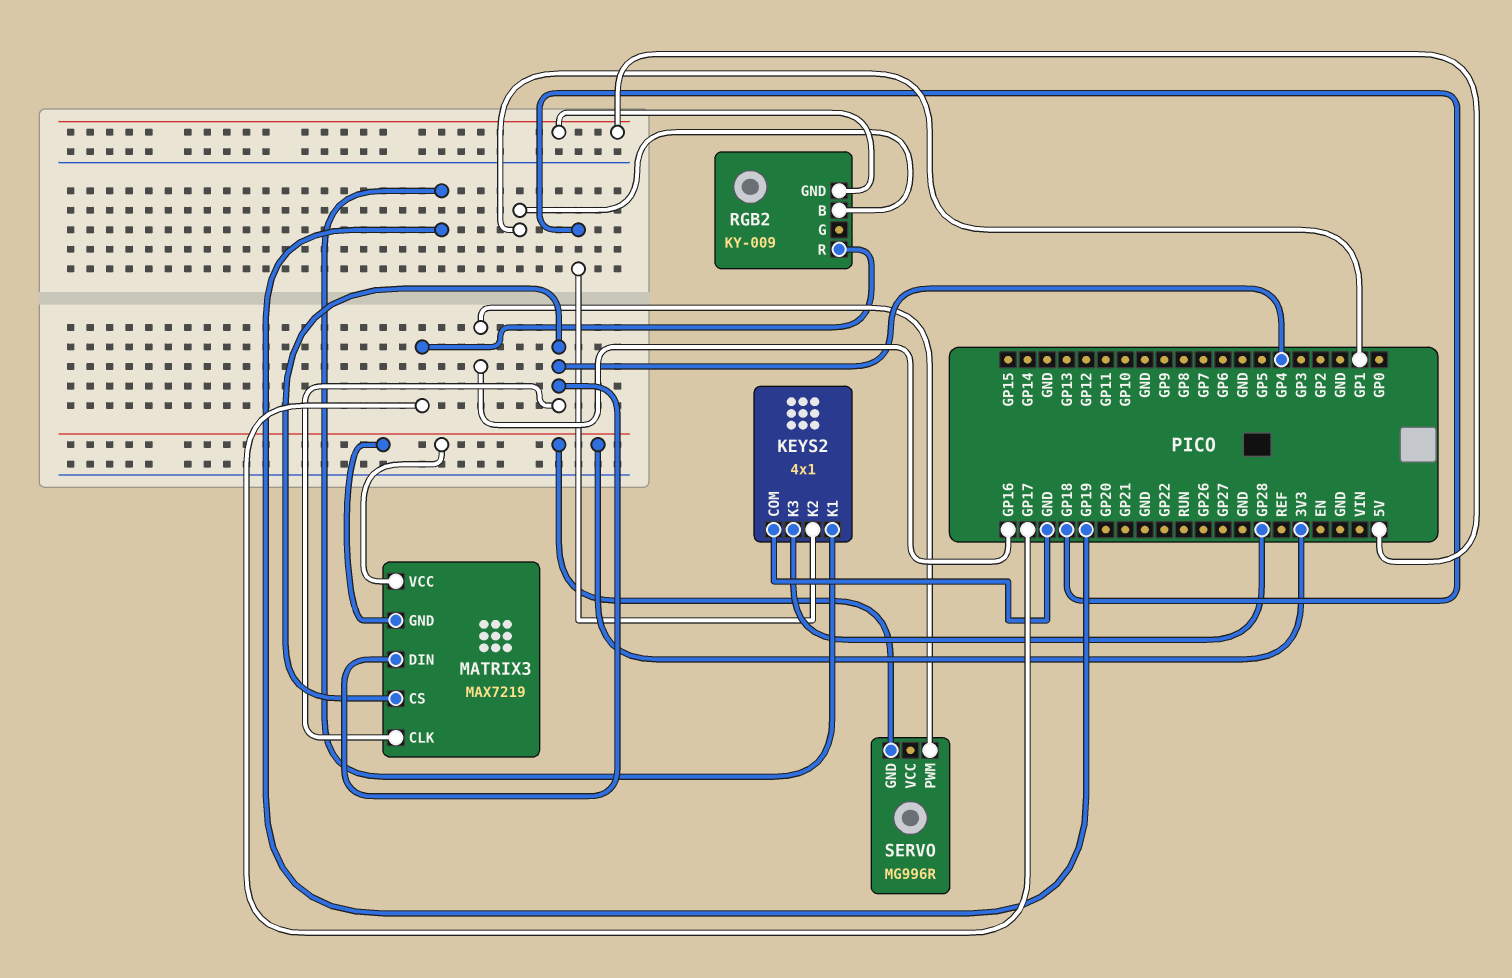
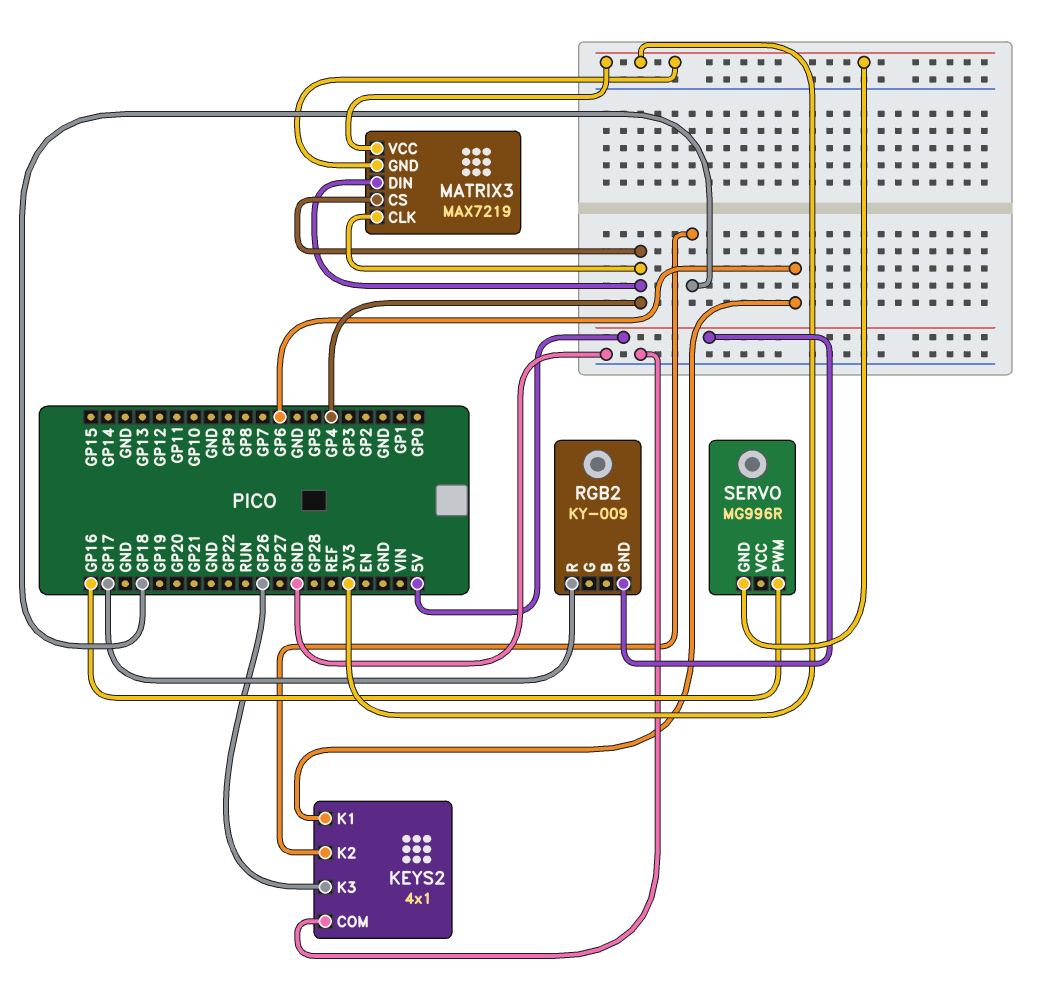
KEYS2 pin K1: GP19 -> GP6
KEYS2 pin K3: GP28 -> GP26
RGB2 pin B: GP1 -> none

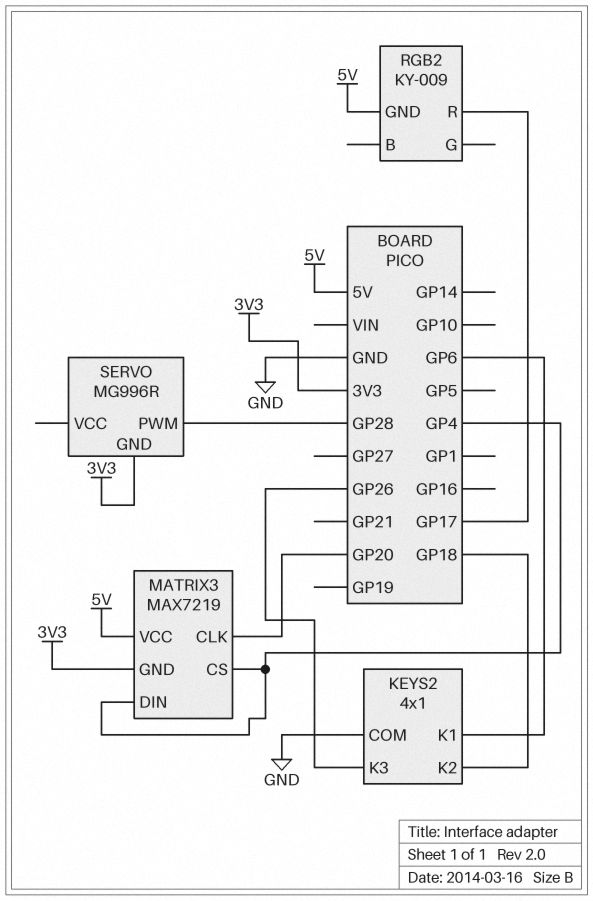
MATRIX3 pin CLK: GP4 -> GP20
MATRIX3 pin VCC: 3V3 -> 5V
SERVO pin PWM: GP16 -> GP28

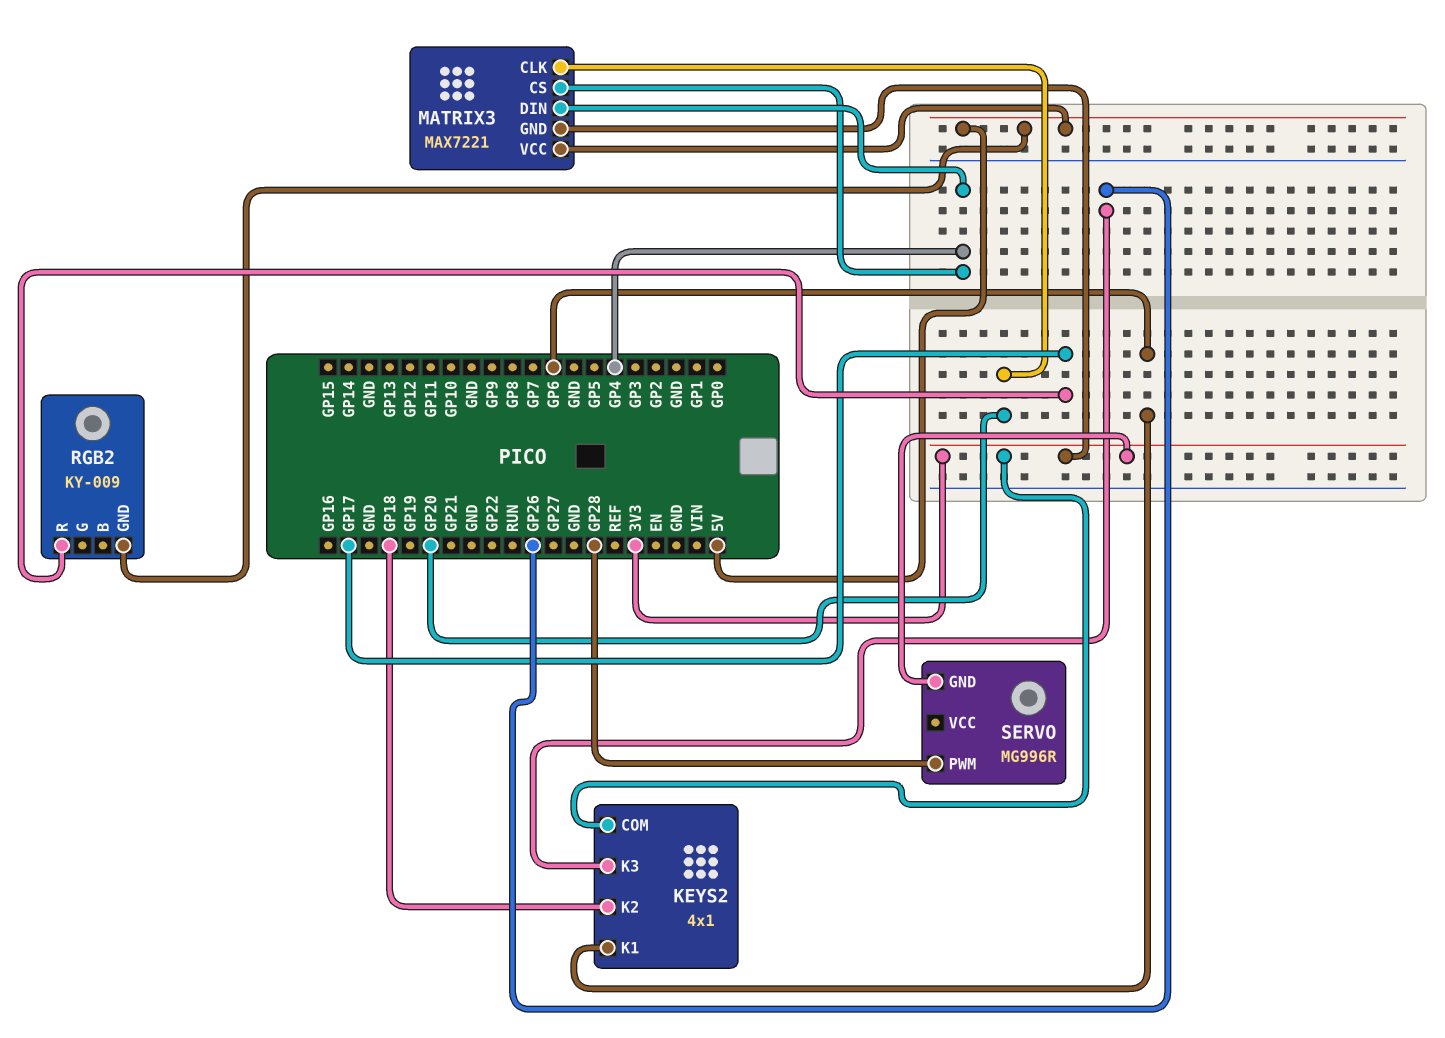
KEYS2 pin COM: GND -> 3V3
MATRIX3: MAX7219 -> MAX7221

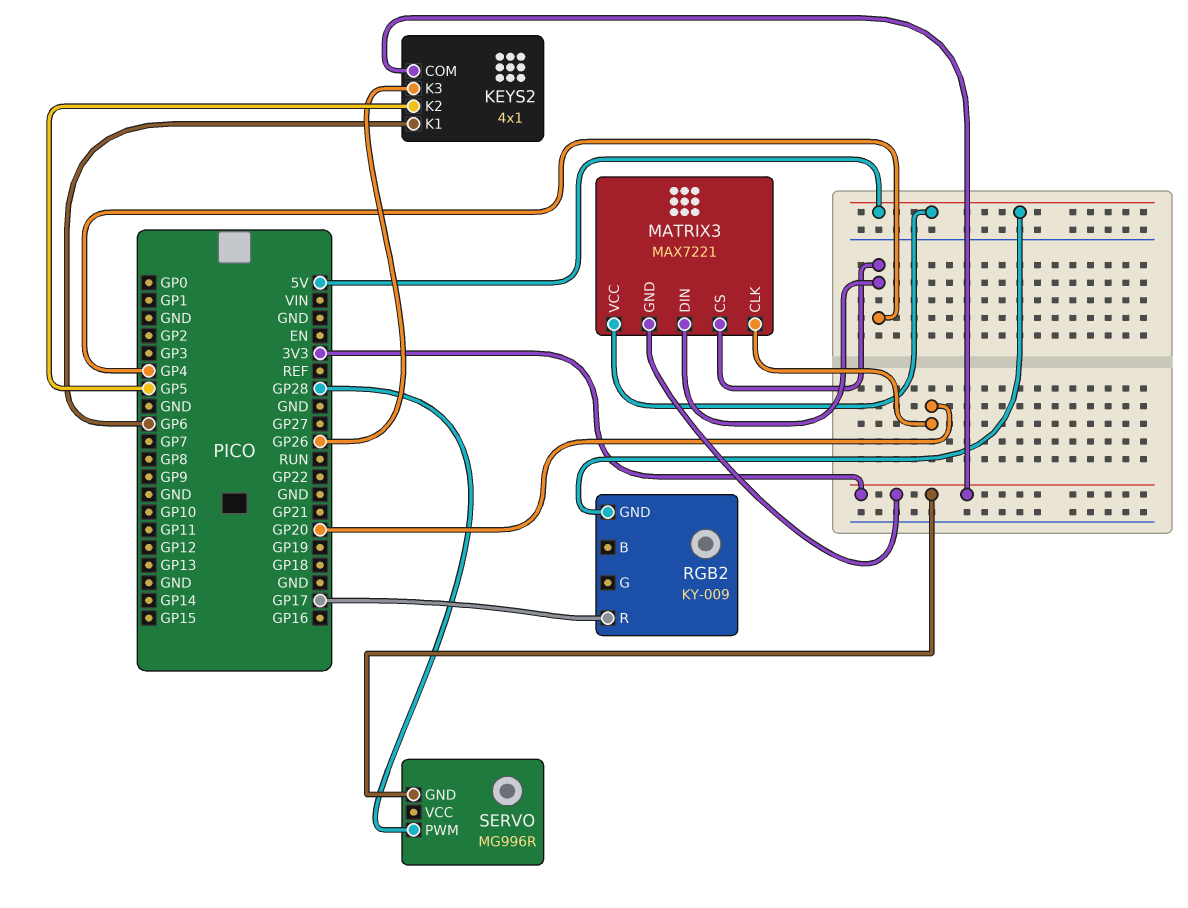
KEYS2 pin K2: GP18 -> GP5

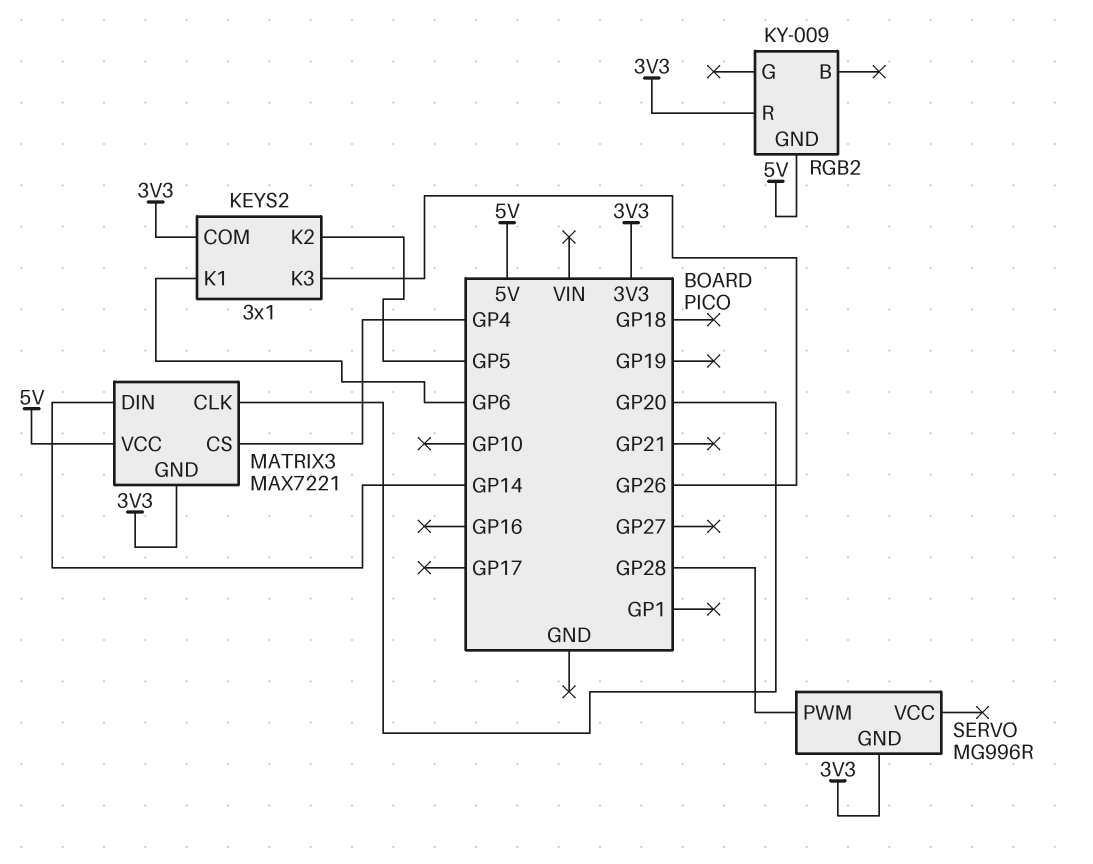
KEYS2: 4x1 -> 3x1
MATRIX3 pin DIN: GP4 -> GP14
RGB2 pin R: GP17 -> 3V3

